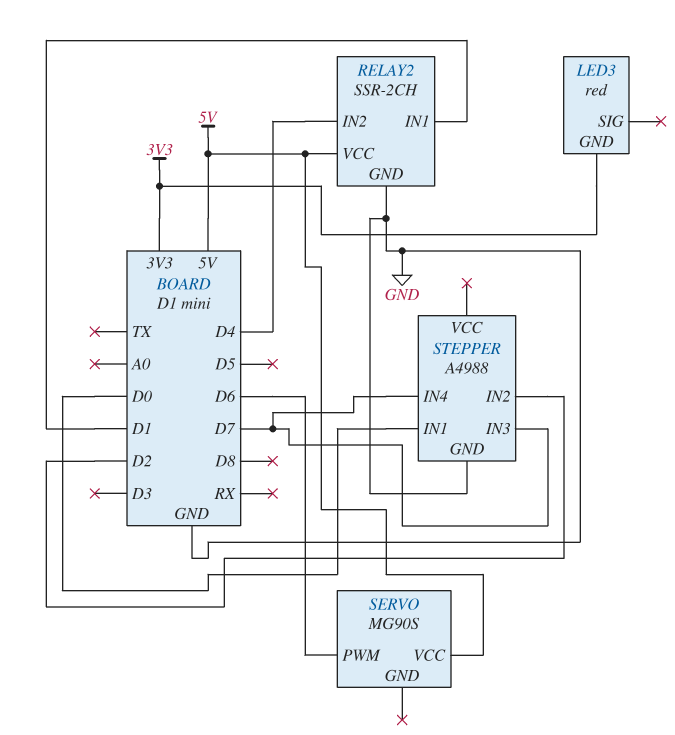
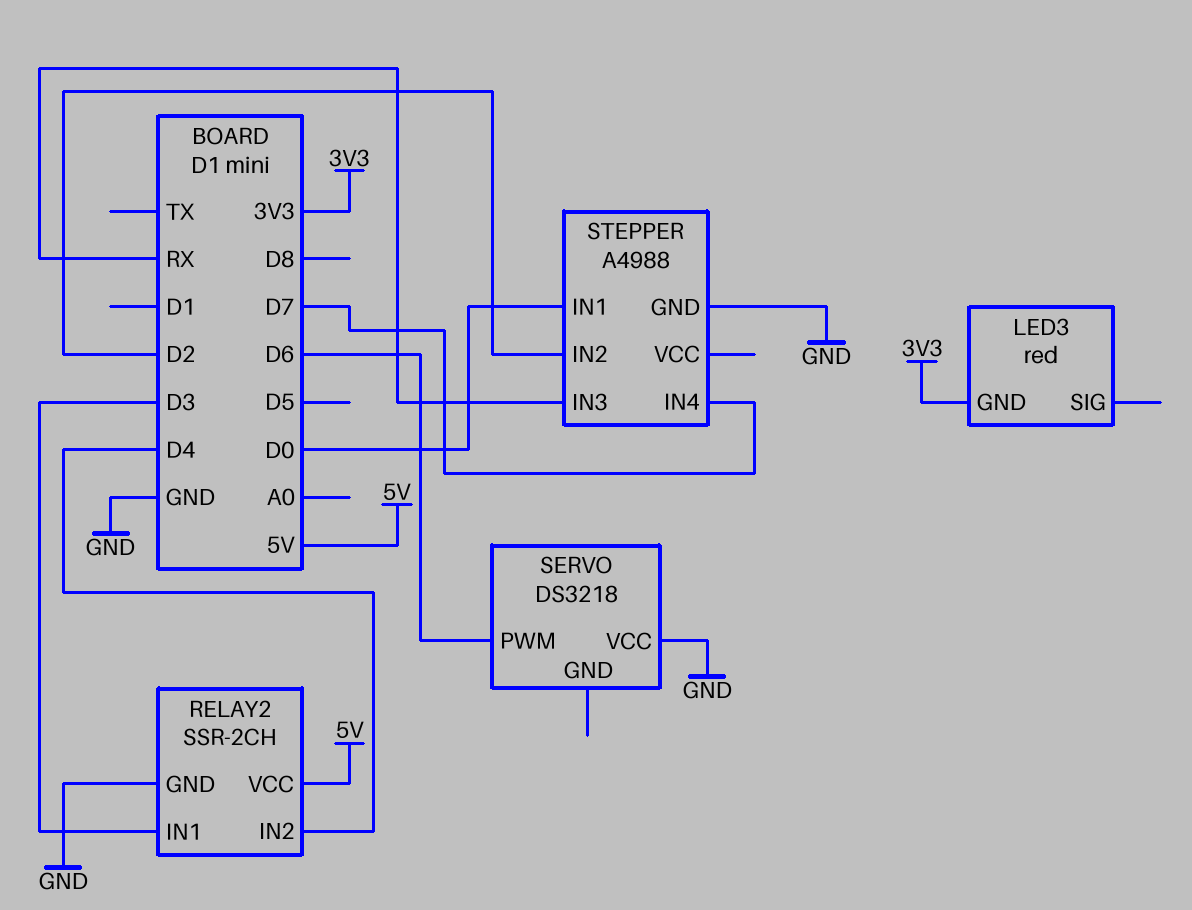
RELAY2 pin IN1: D1 -> D3
SERVO: MG90S -> DS3218
SERVO pin VCC: 5V -> GND
STEPPER pin IN3: D7 -> RX

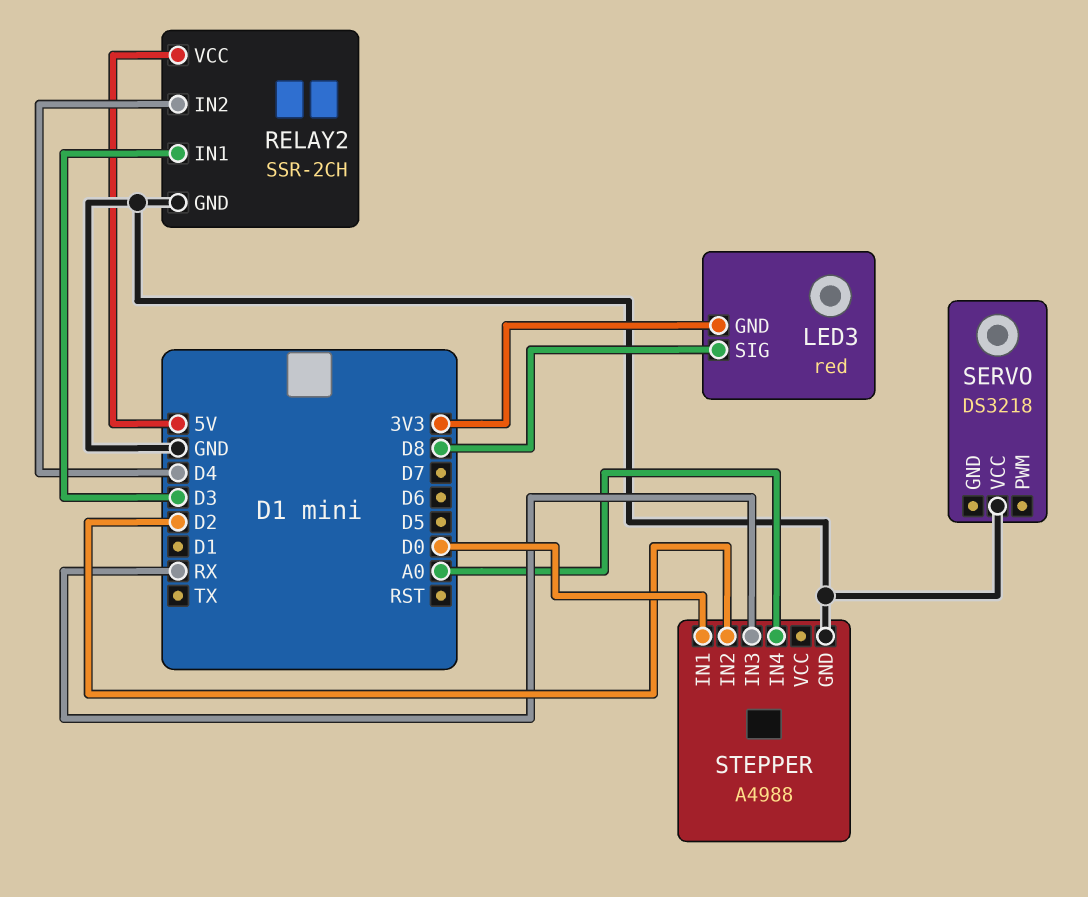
LED3 pin SIG: none -> D8
SERVO pin PWM: D6 -> none
STEPPER pin IN4: D7 -> A0

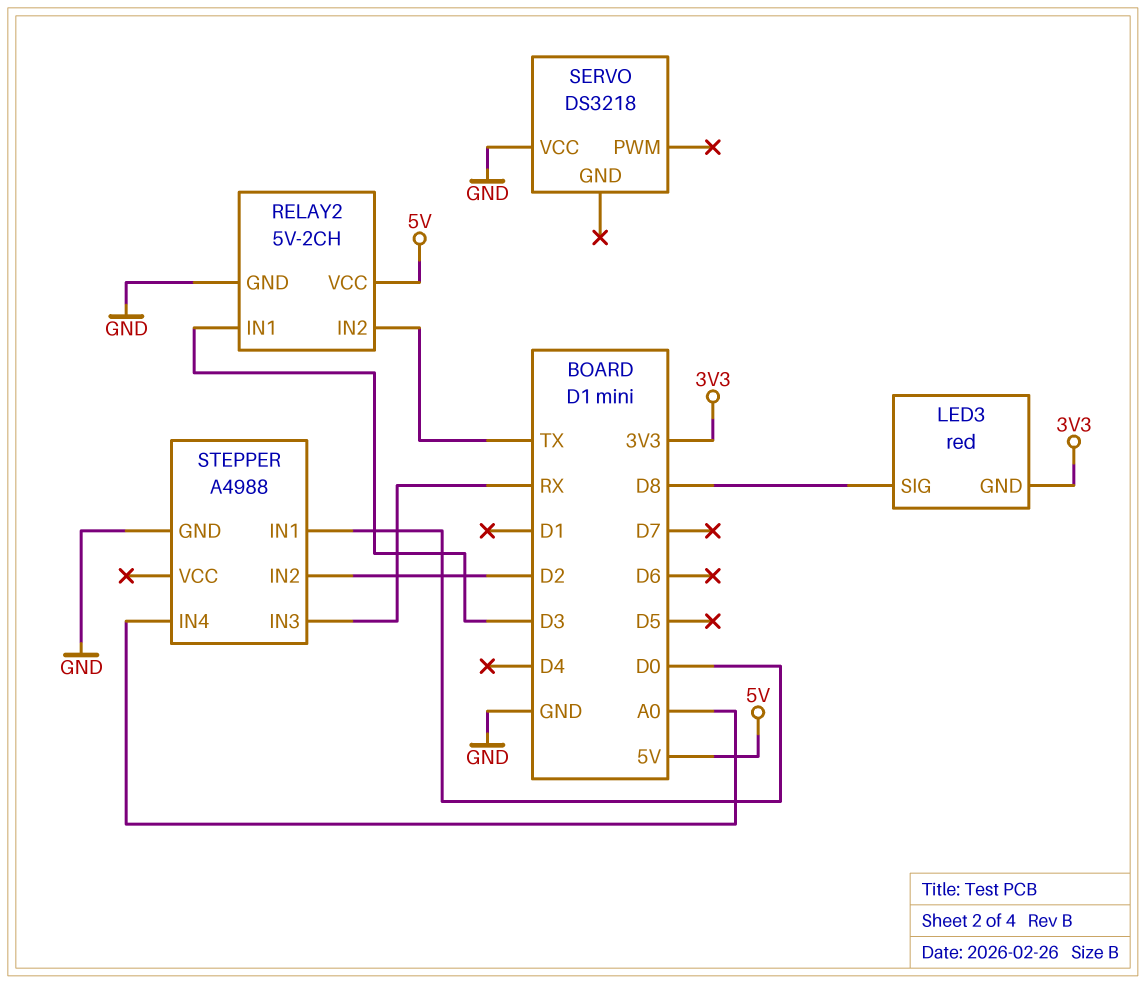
RELAY2: SSR-2CH -> 5V-2CH
RELAY2 pin IN2: D4 -> TX

